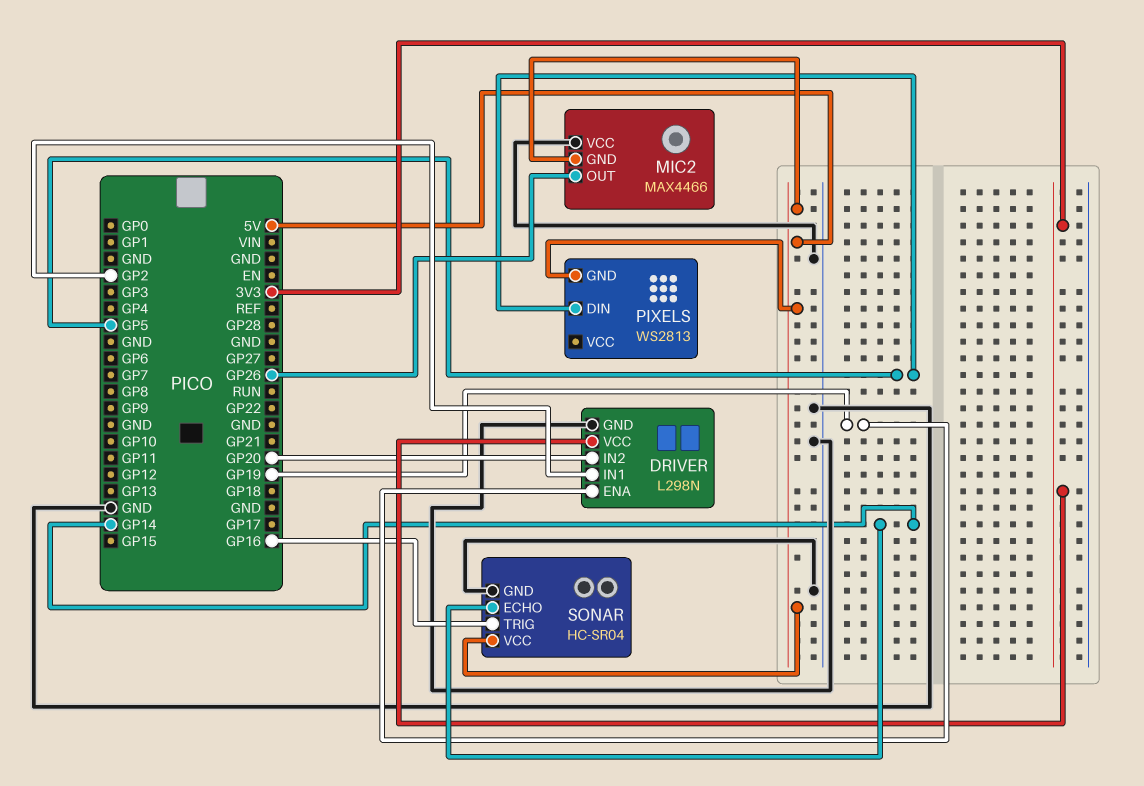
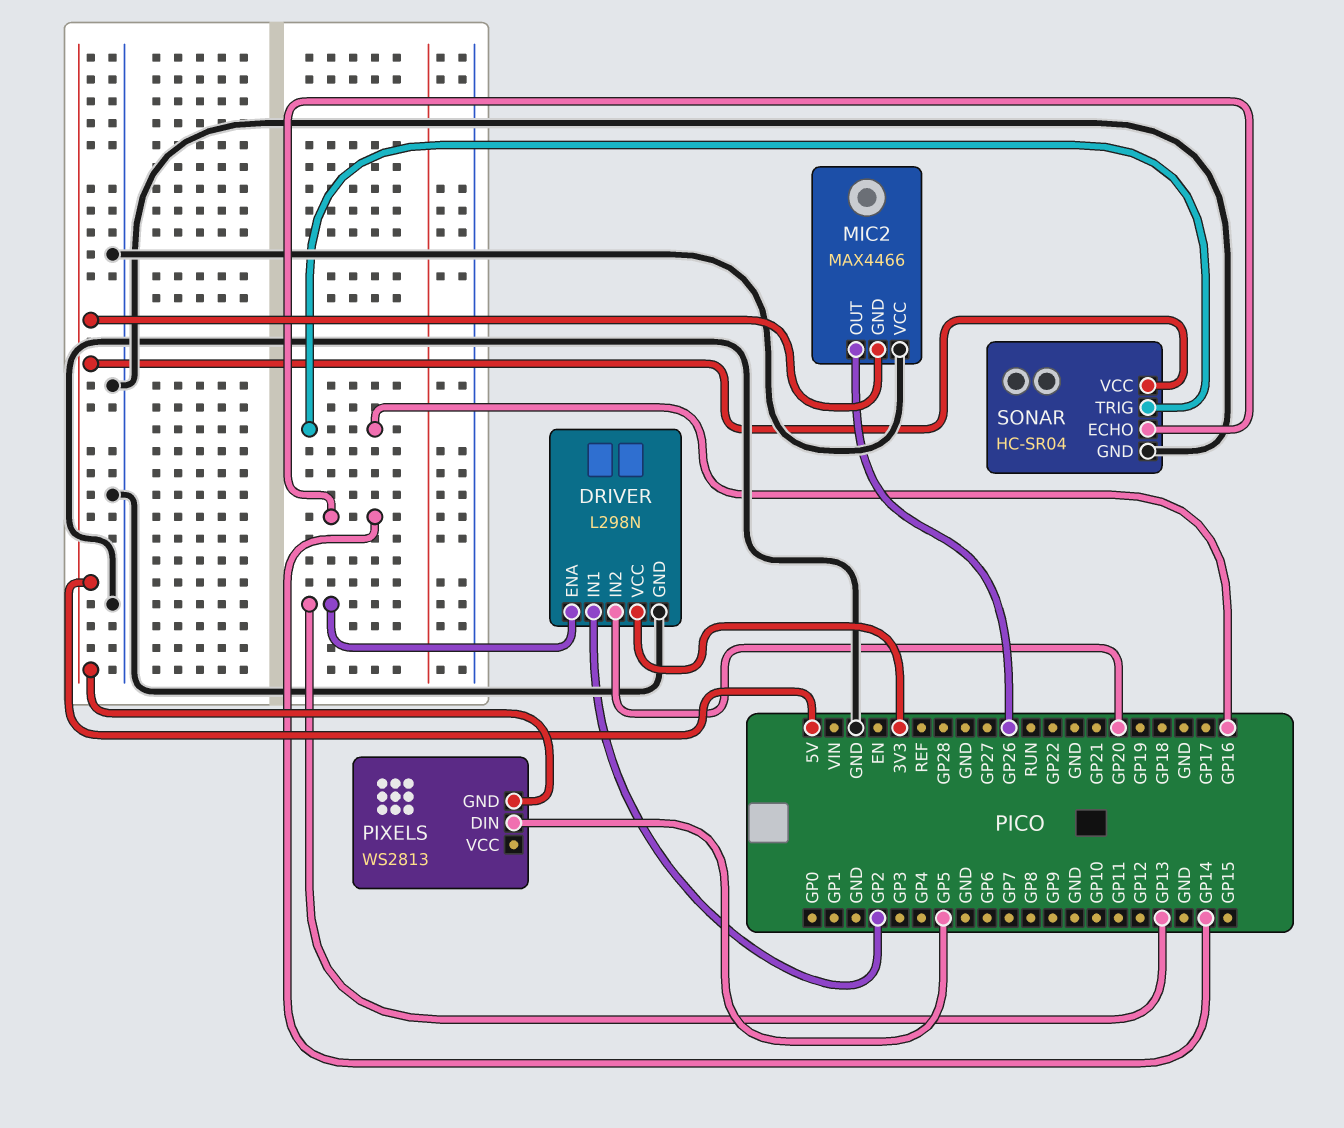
DRIVER pin ENA: GP19 -> GP13

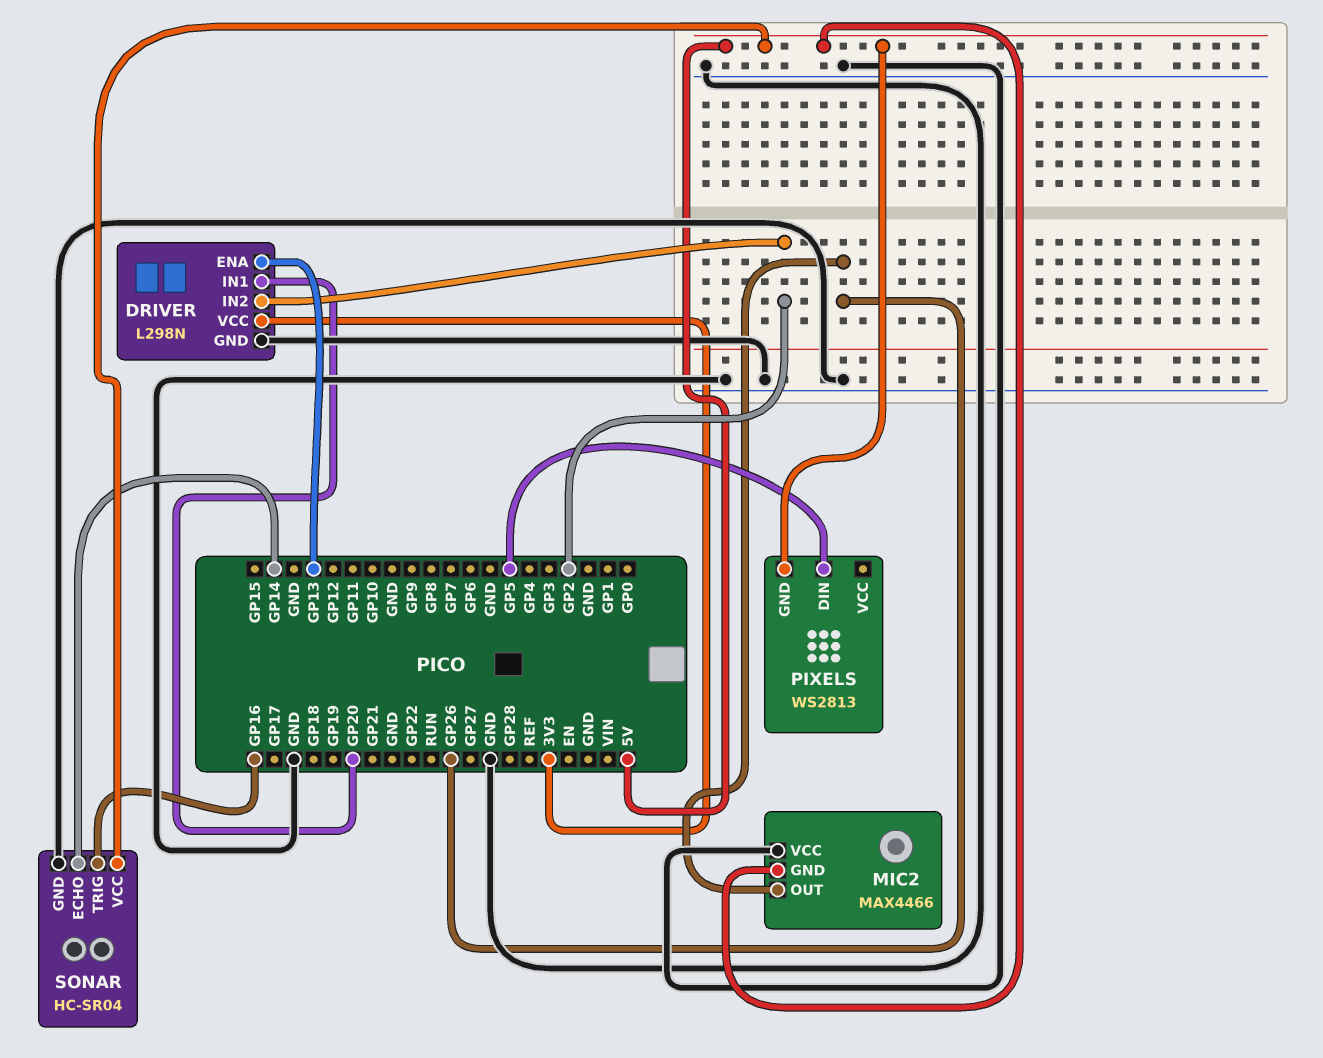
DRIVER pin IN1: GP2 -> GP20
DRIVER pin IN2: GP20 -> GP2

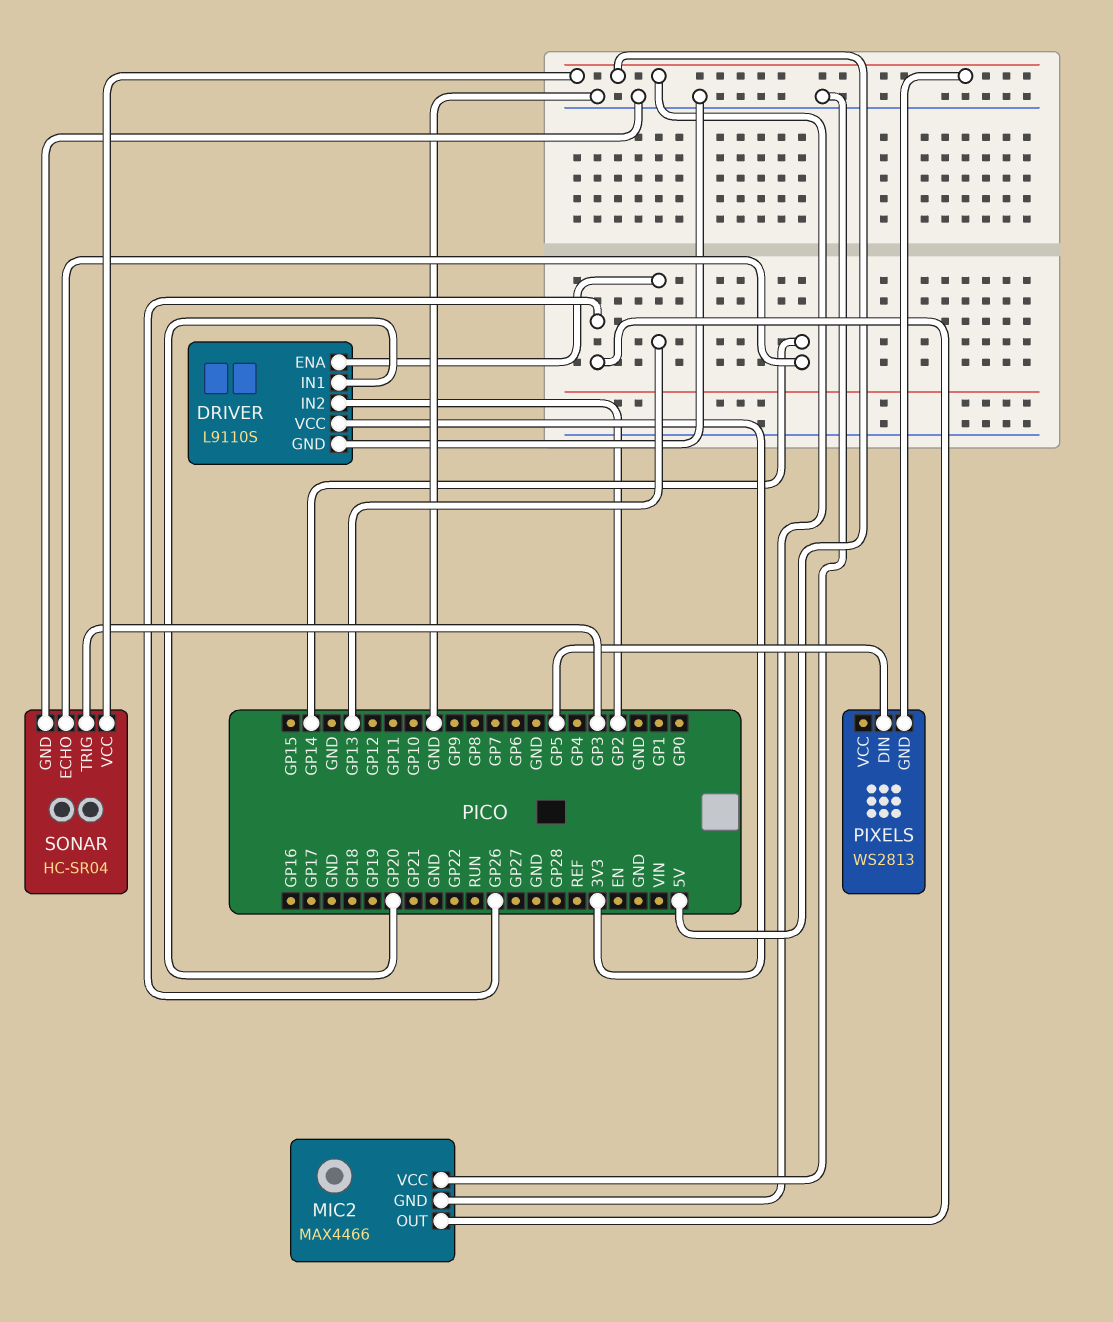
DRIVER: L298N -> L9110S
SONAR pin TRIG: GP16 -> GP3

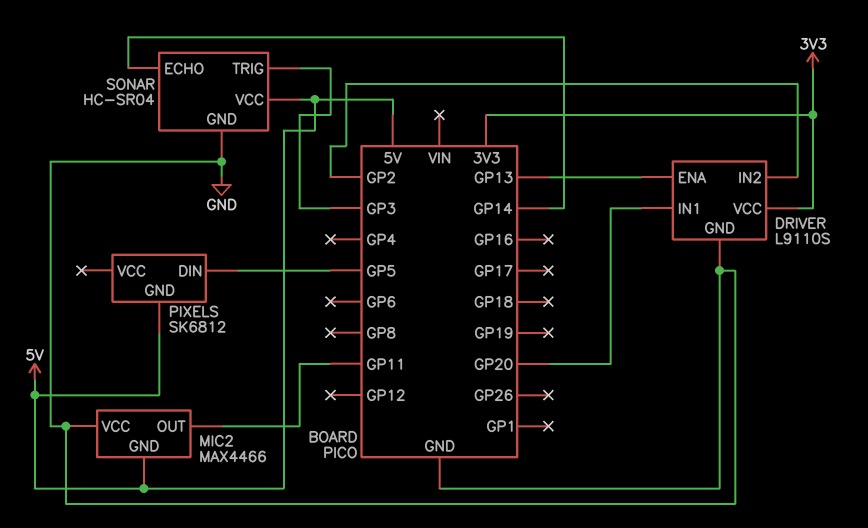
MIC2 pin OUT: GP26 -> GP11
PIXELS: WS2813 -> SK6812

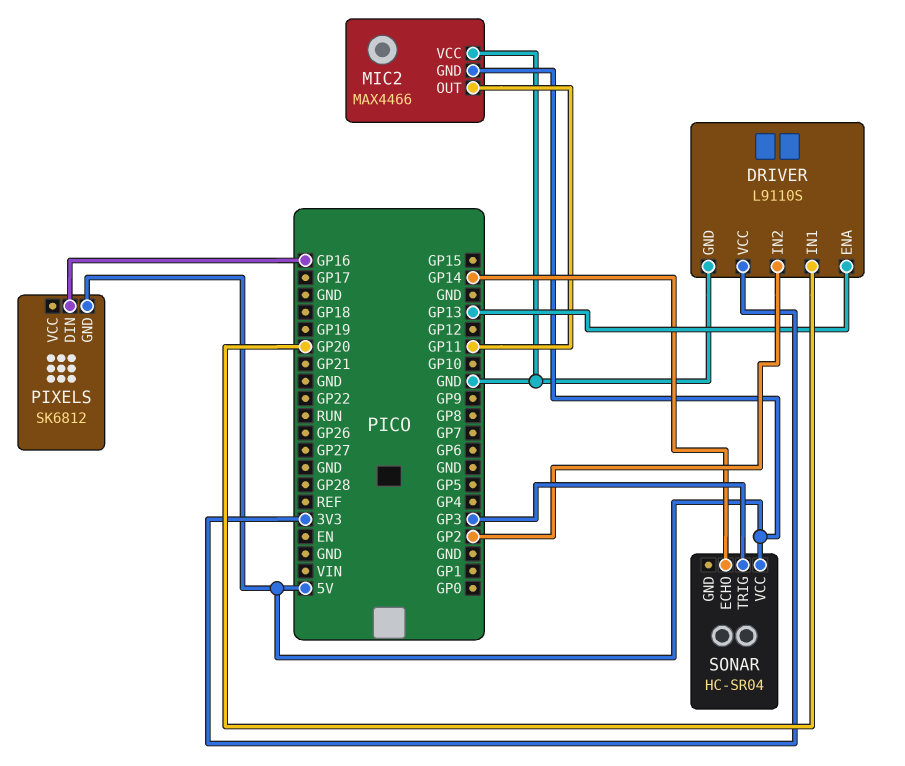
PIXELS pin DIN: GP5 -> GP16
SONAR pin GND: GND -> none

